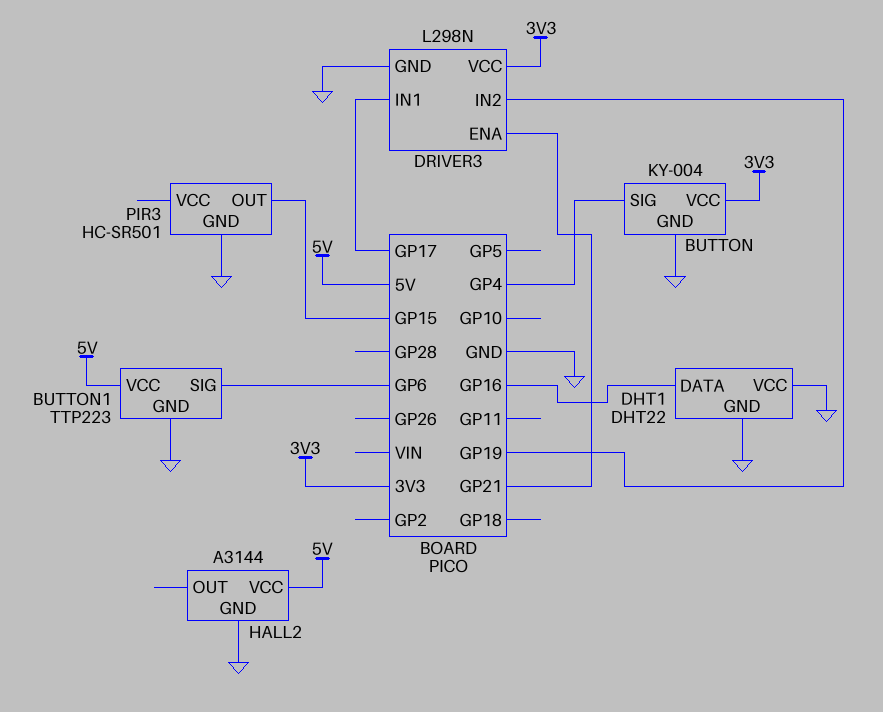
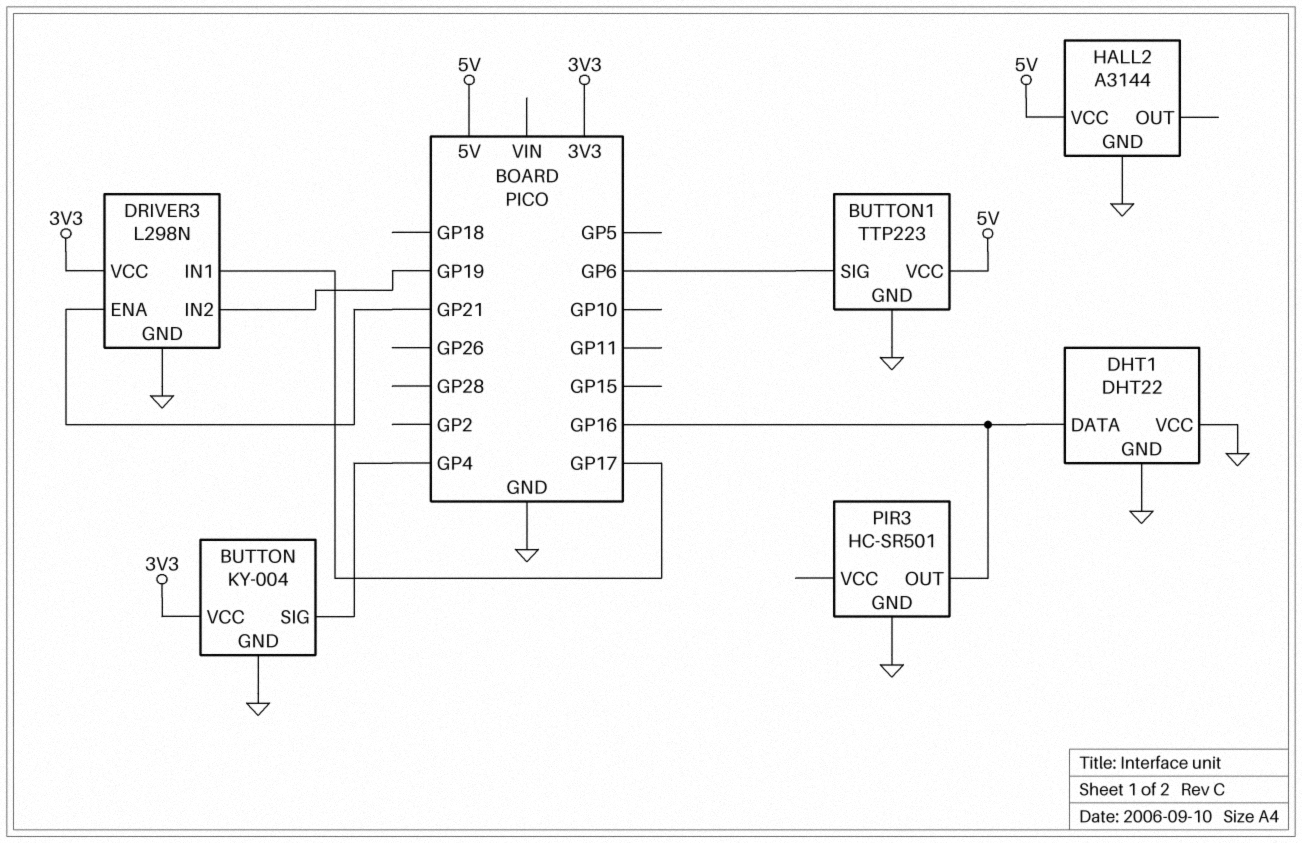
PIR3 pin OUT: GP15 -> GP16

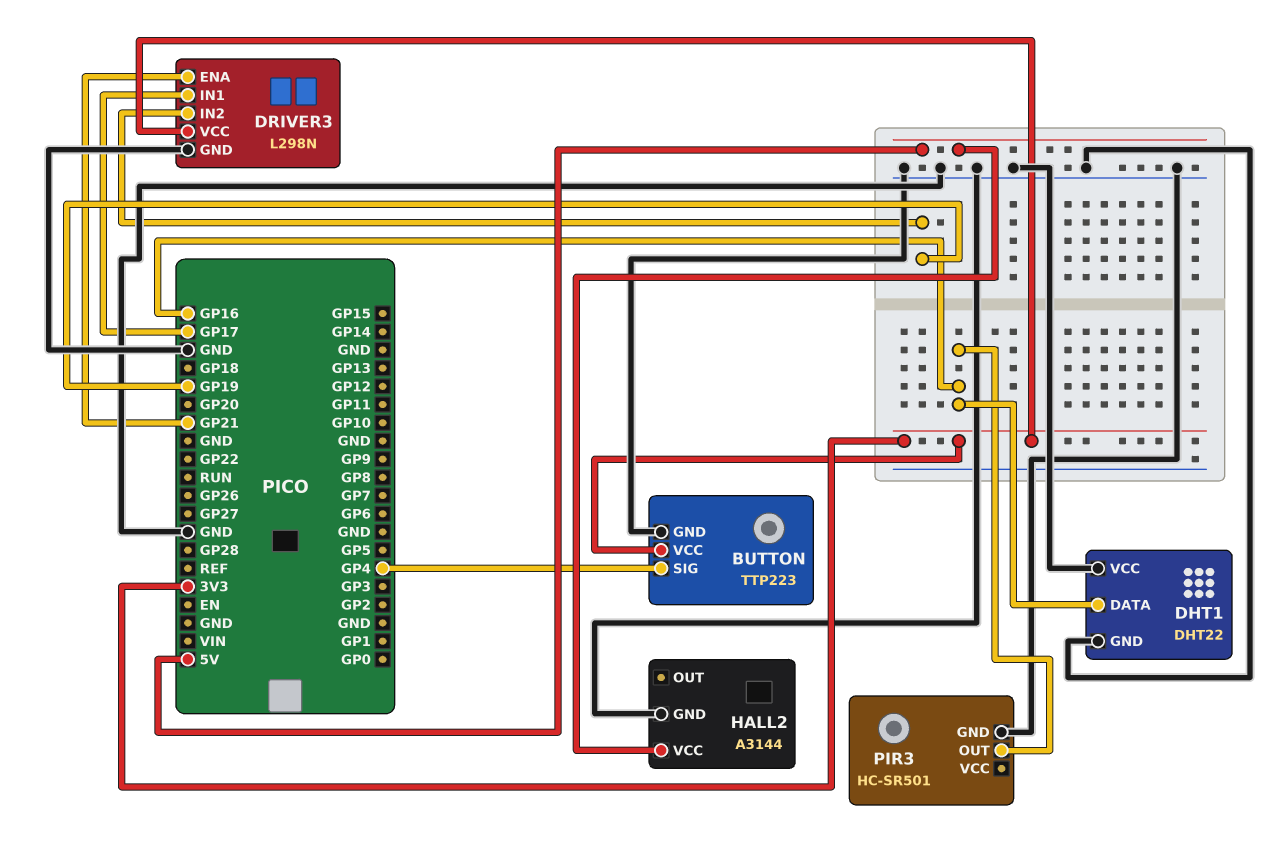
BUTTON: KY-004 -> TTP223
BUTTON1: TTP223 -> none
BUTTON1 pin GND: GND -> none
BUTTON1 pin SIG: GP6 -> none
BUTTON1 pin VCC: 5V -> none

